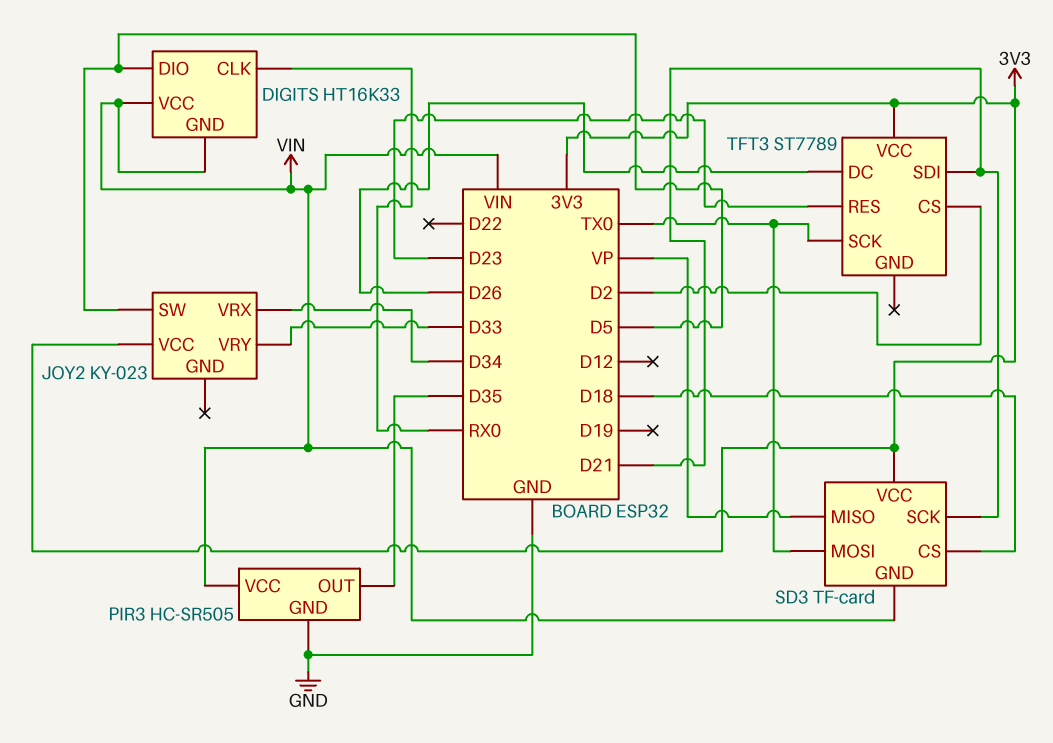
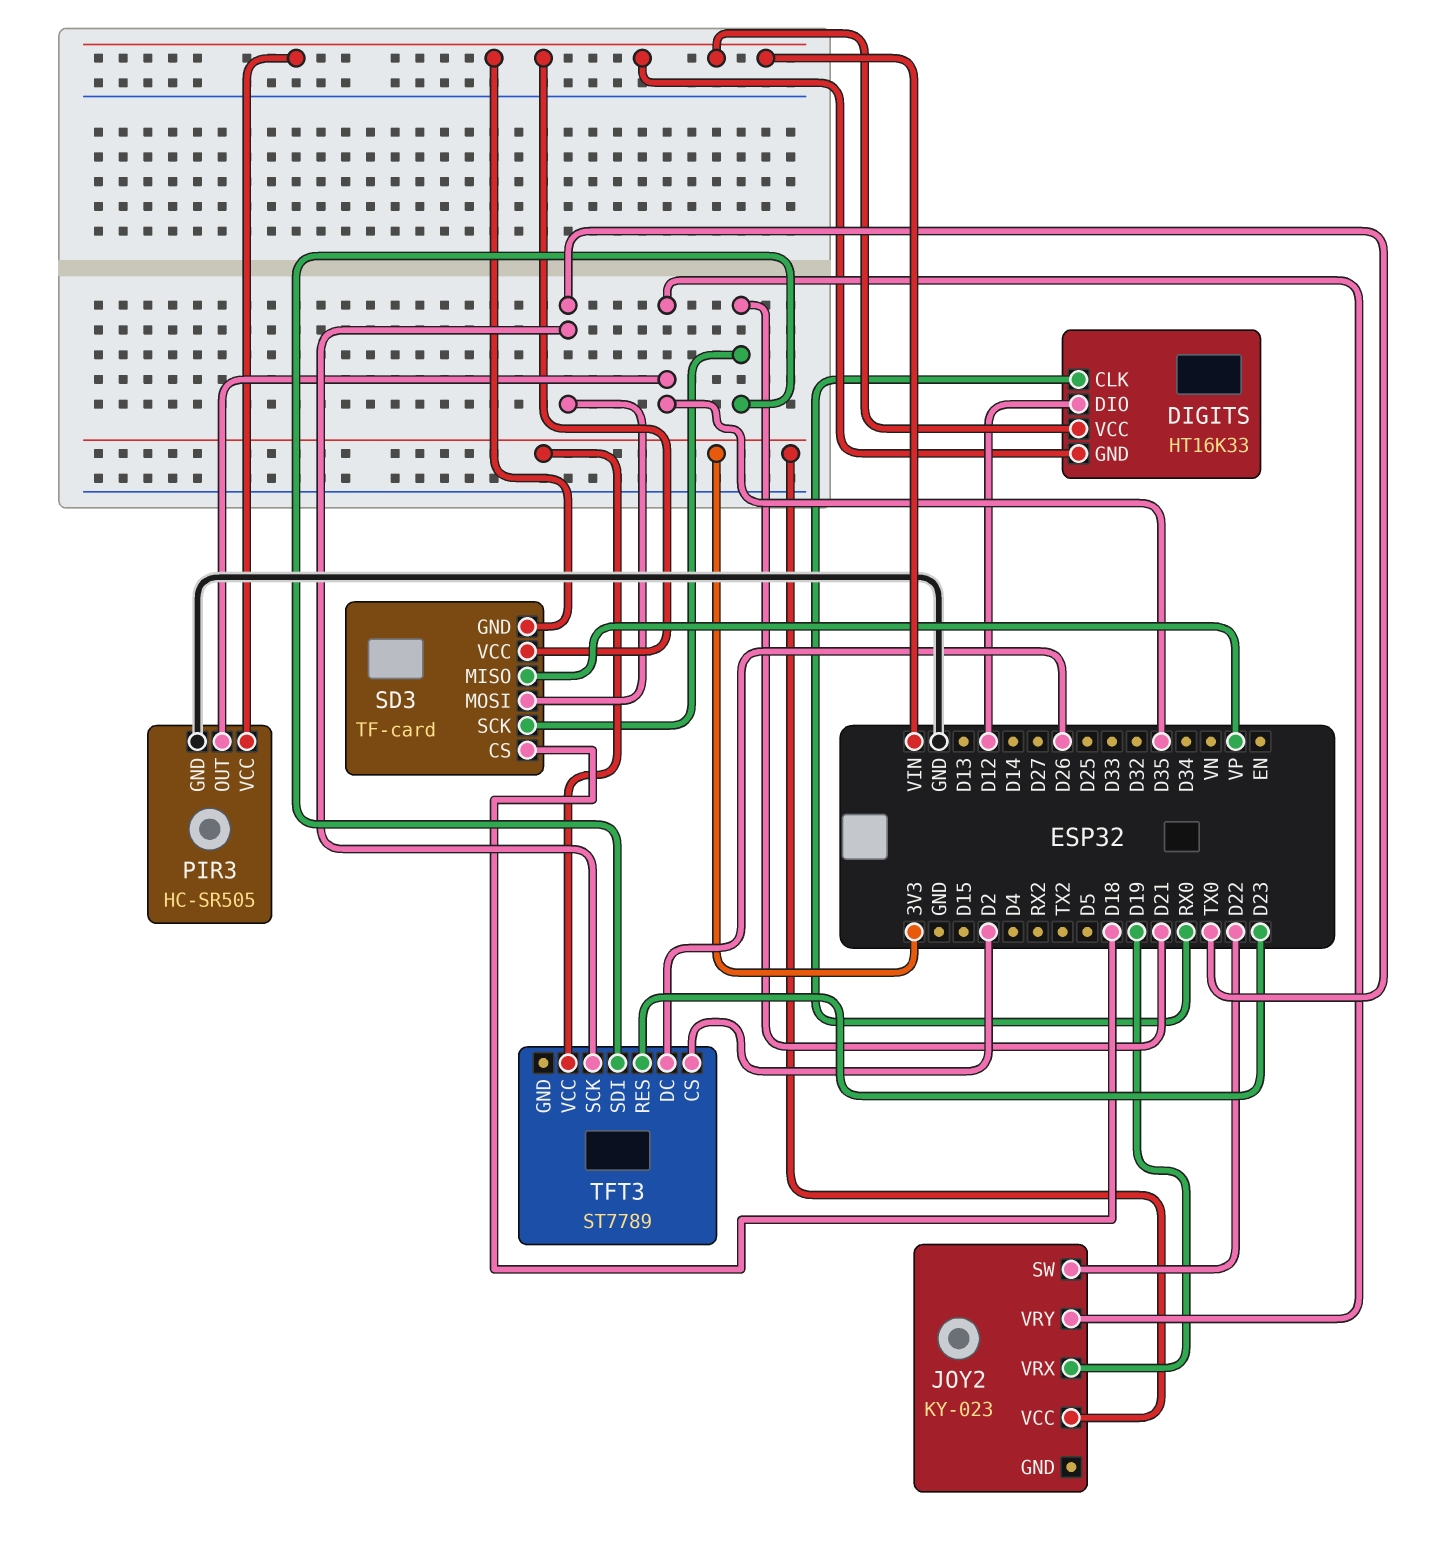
DIGITS pin DIO: D5 -> D12
JOY2 pin SW: D5 -> D22
JOY2 pin VRX: D34 -> D19
JOY2 pin VRY: D33 -> D35
SD3 pin VCC: 3V3 -> VIN

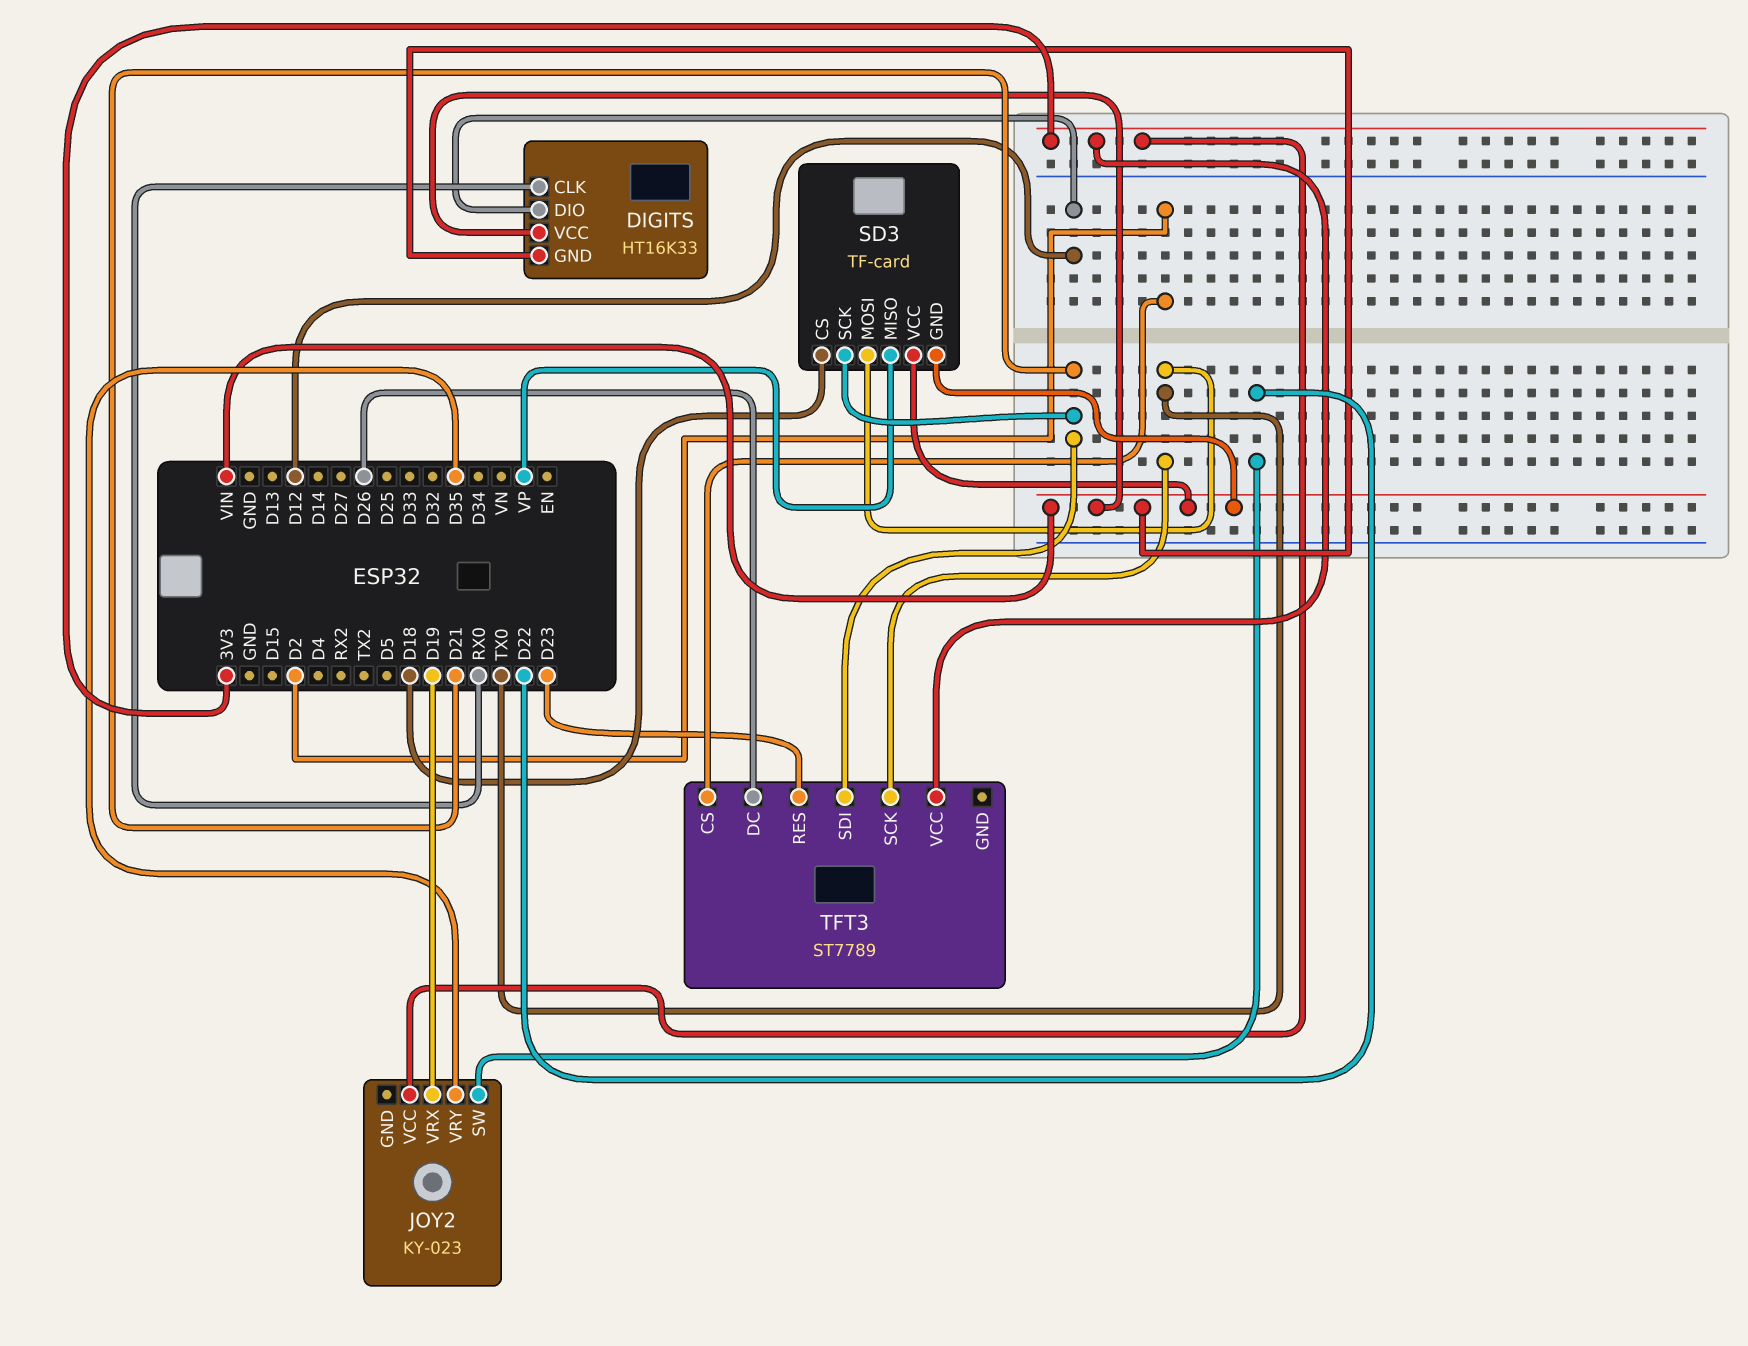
PIR3: HC-SR505 -> none
PIR3 pin GND: GND -> none
PIR3 pin OUT: D35 -> none
PIR3 pin VCC: VIN -> none

